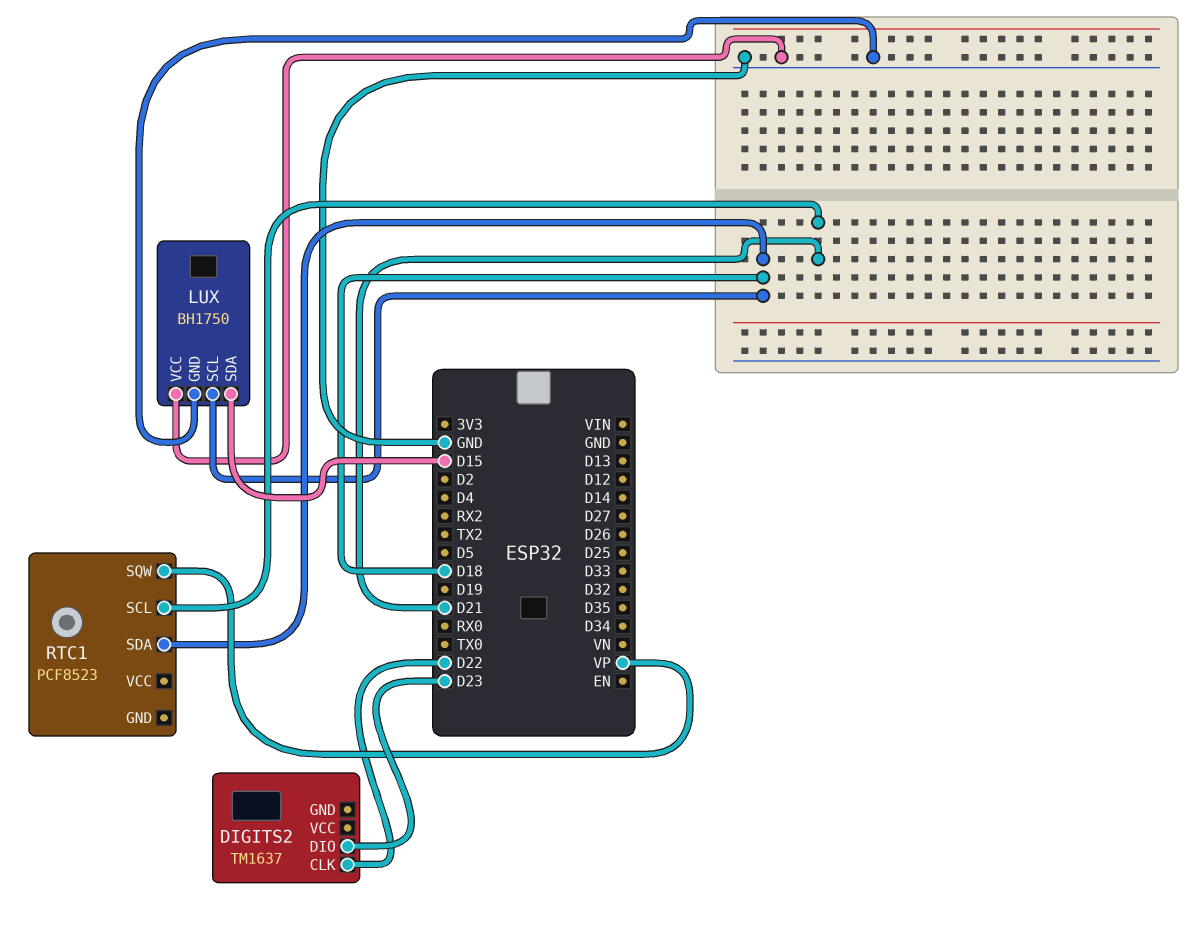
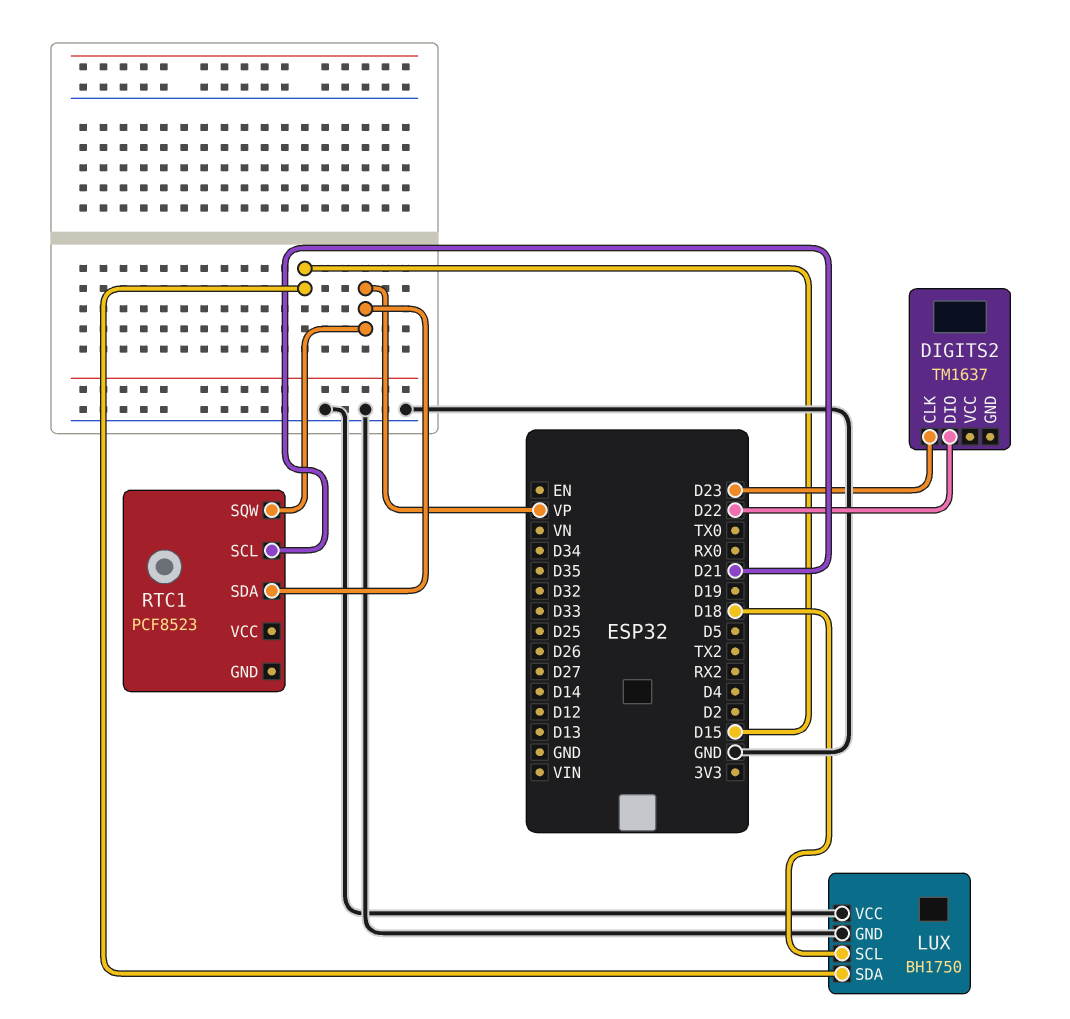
DIGITS2 pin CLK: D22 -> D23
DIGITS2 pin DIO: D23 -> D22
RTC1 pin SDA: D18 -> VP

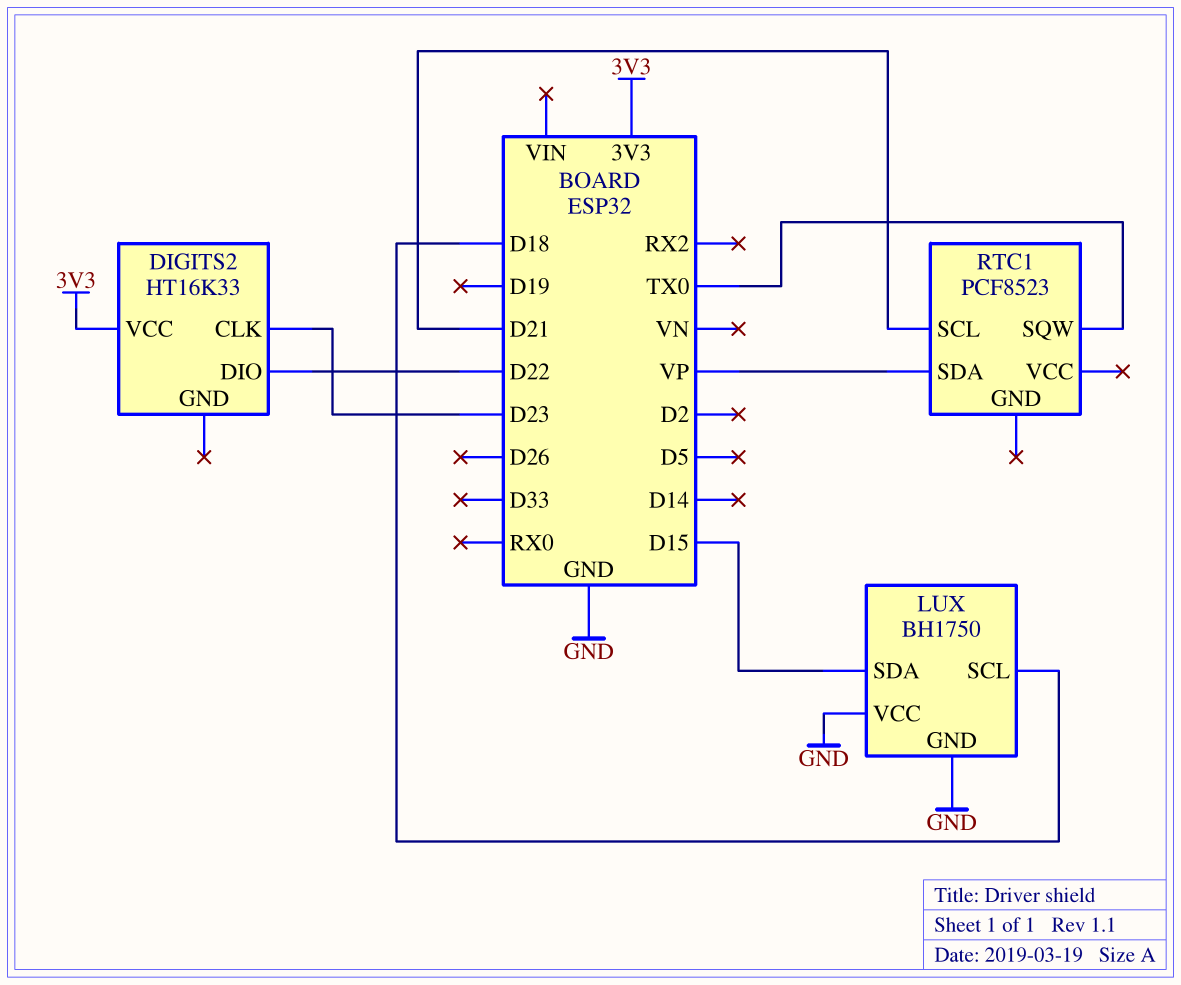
DIGITS2: TM1637 -> HT16K33
DIGITS2 pin VCC: none -> 3V3
RTC1 pin SQW: VP -> TX0

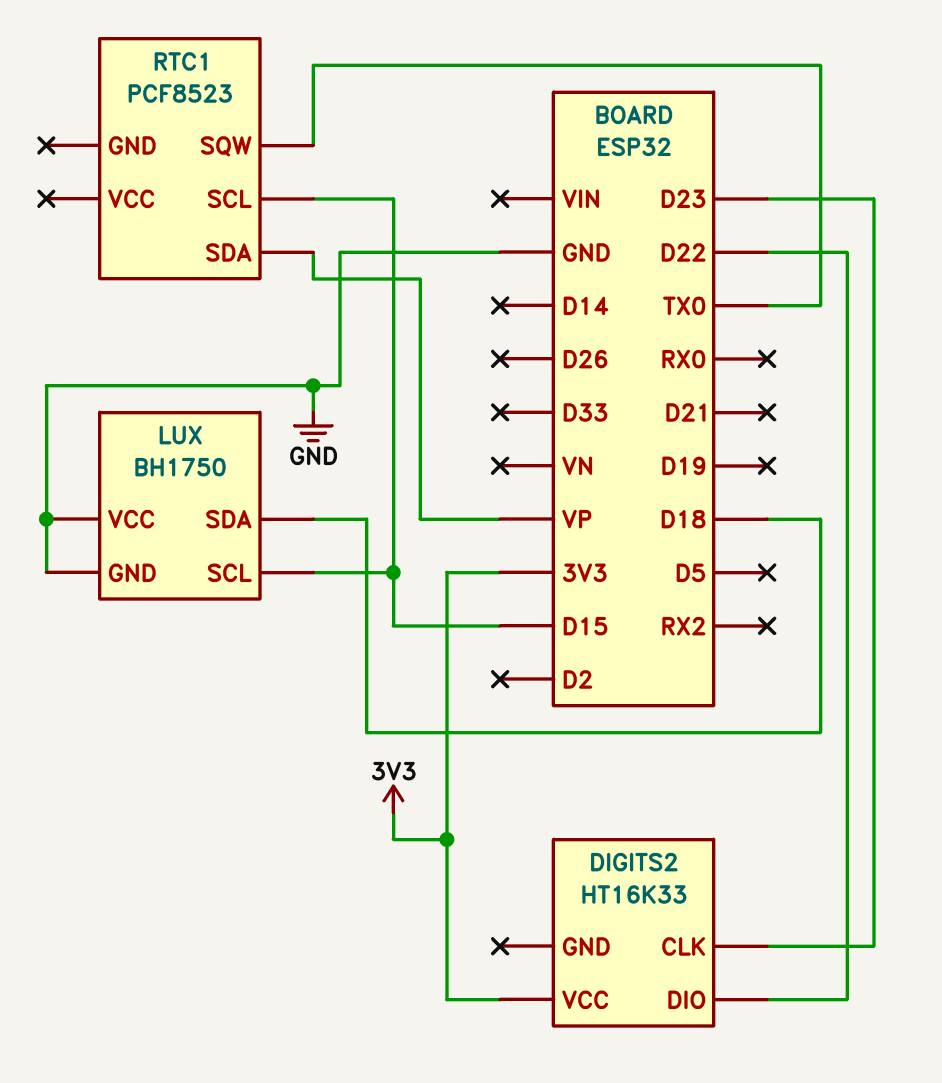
LUX pin SCL: D18 -> D15
LUX pin SDA: D15 -> D18
RTC1 pin SCL: D21 -> D15

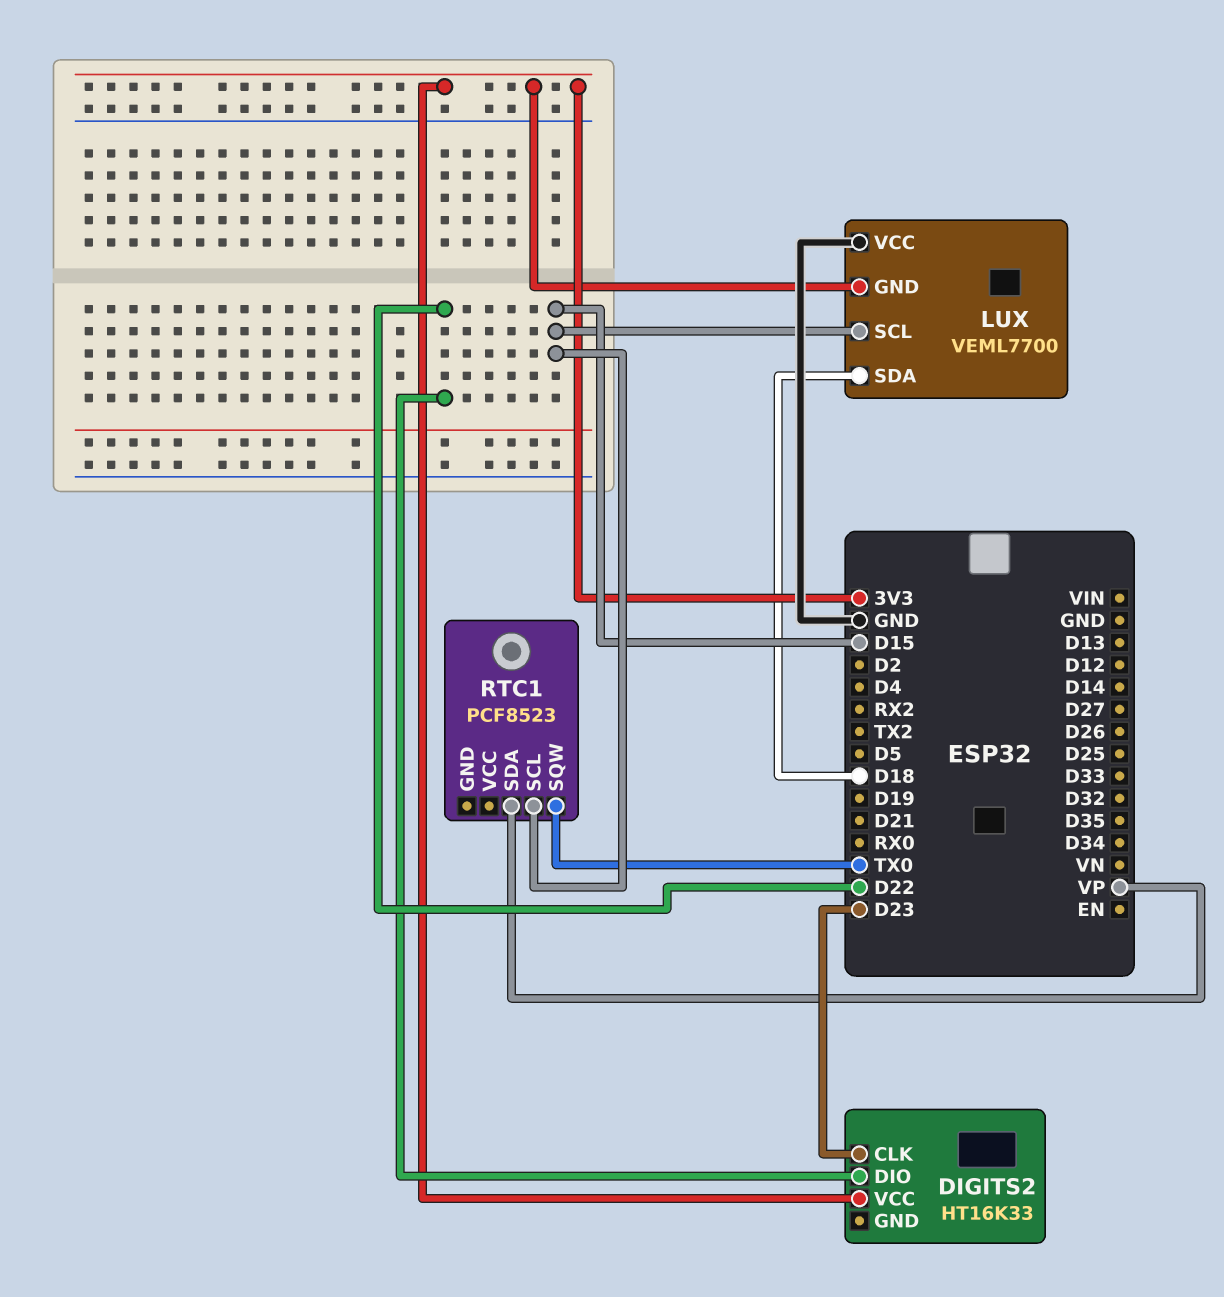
LUX: BH1750 -> VEML7700
LUX pin GND: GND -> 3V3

